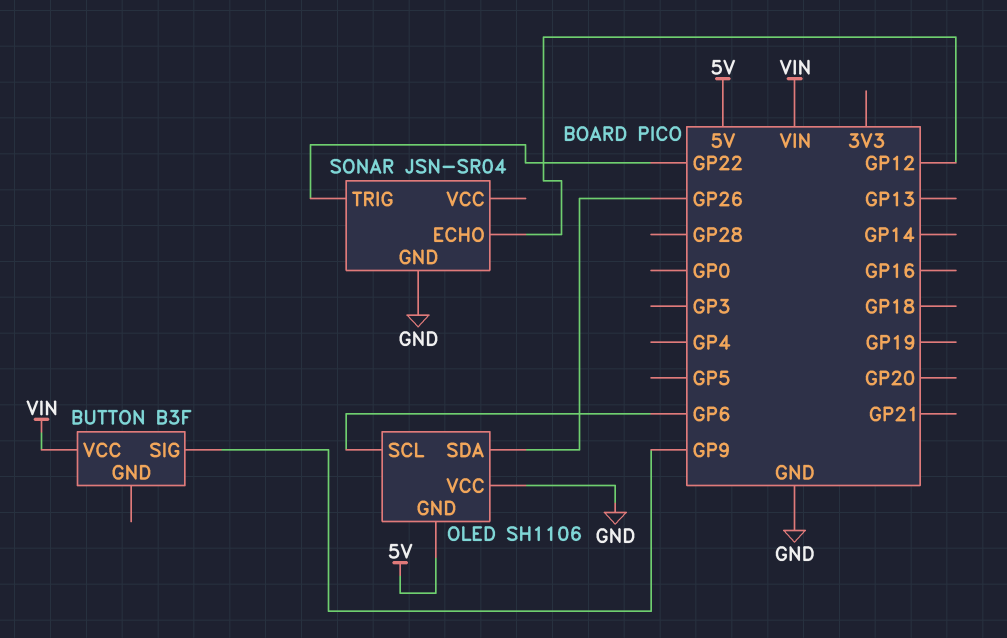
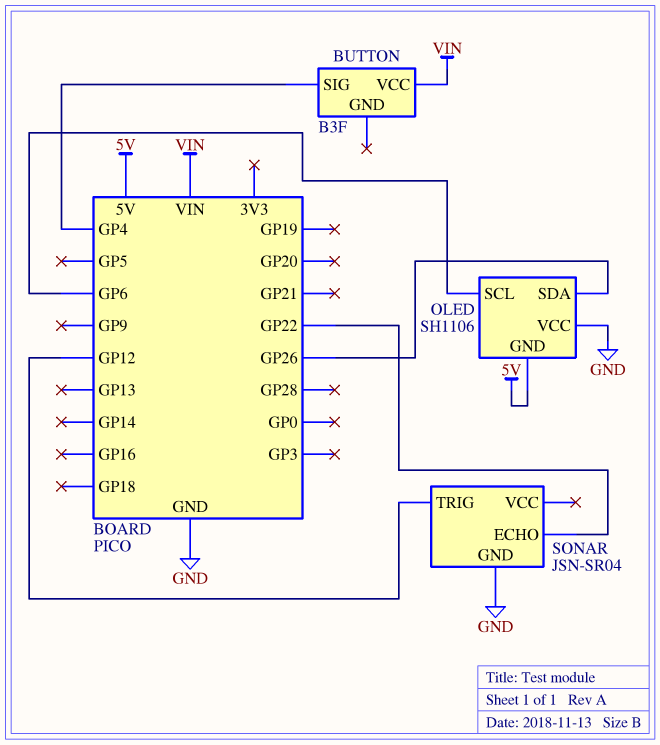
BUTTON pin SIG: GP9 -> GP4
SONAR pin ECHO: GP12 -> GP22
SONAR pin TRIG: GP22 -> GP12

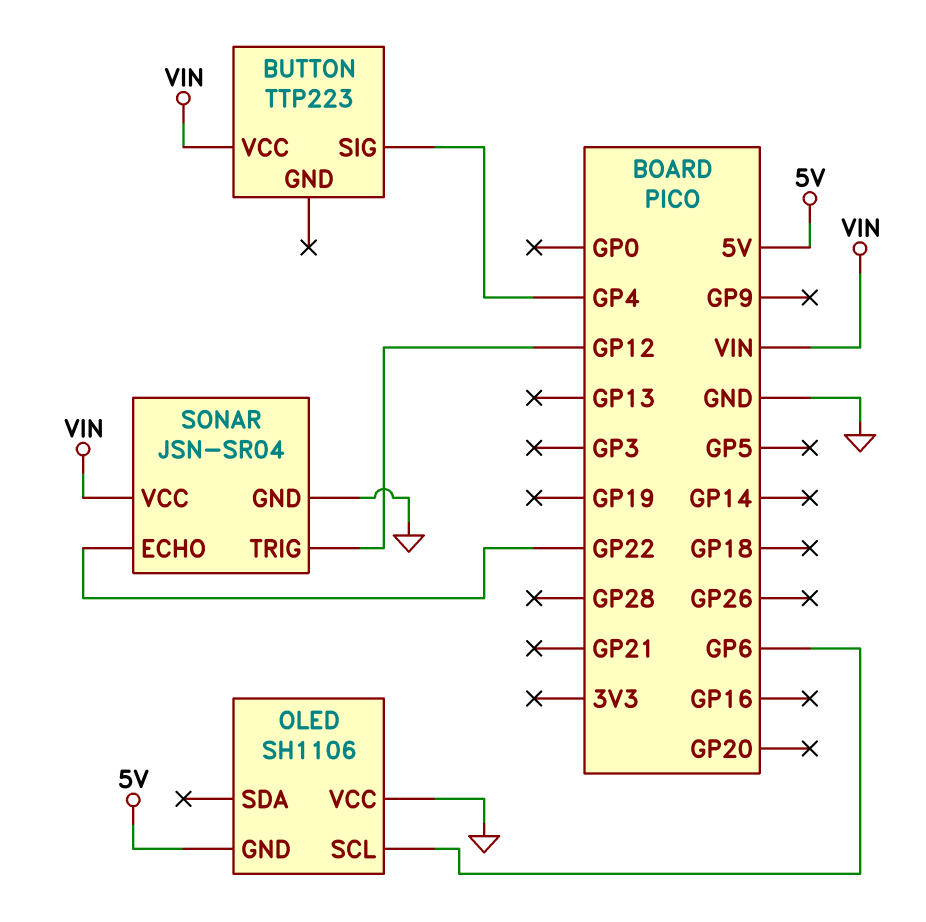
BUTTON: B3F -> TTP223
OLED pin SDA: GP26 -> none
SONAR pin VCC: none -> VIN

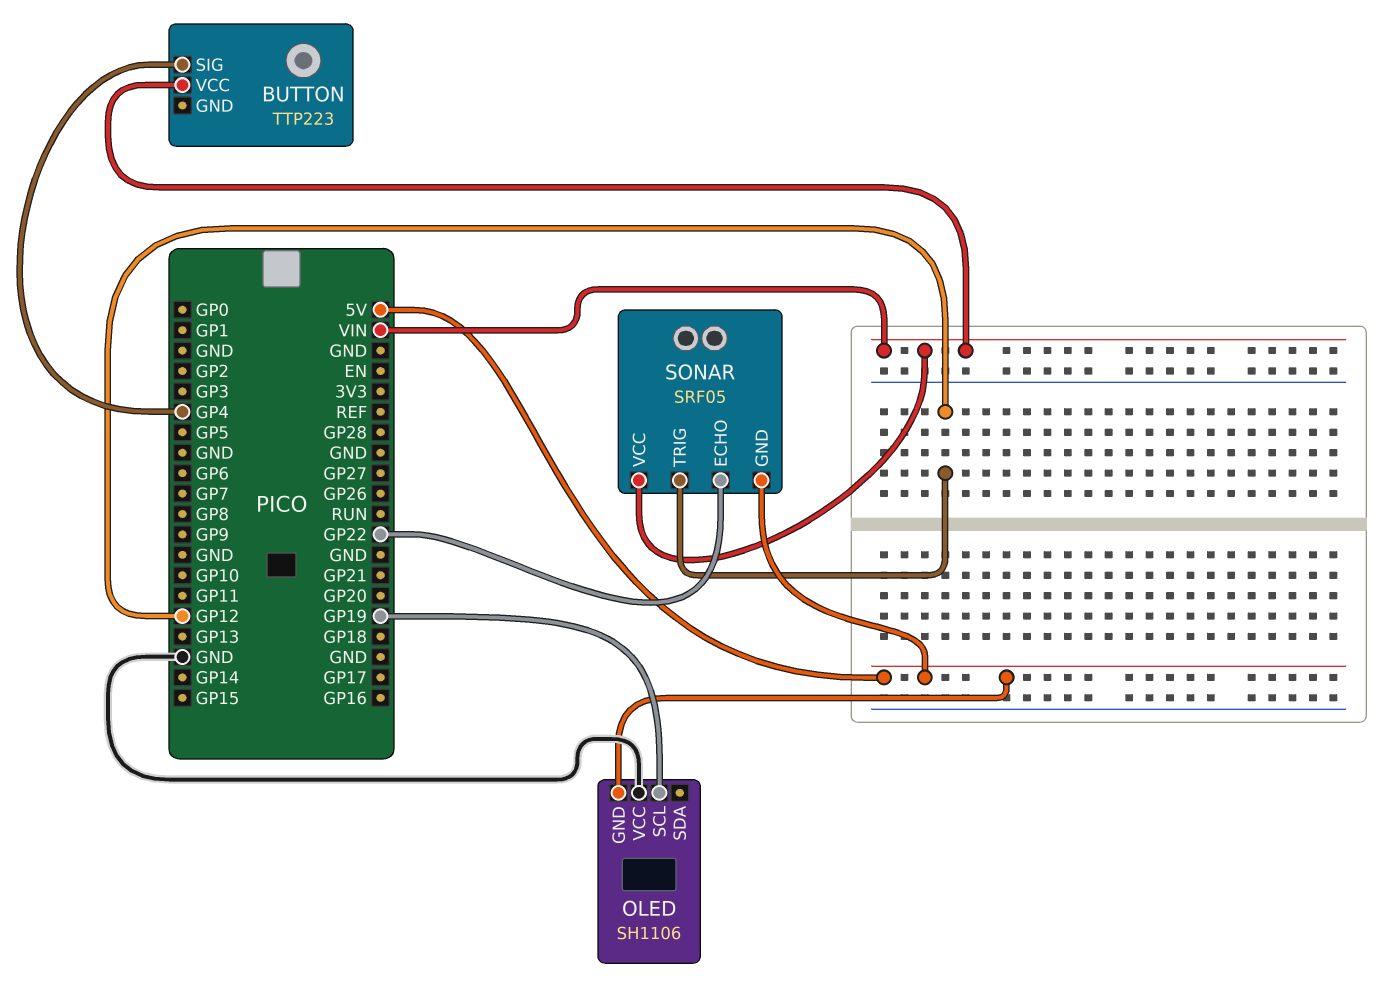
OLED pin SCL: GP6 -> GP19
SONAR: JSN-SR04 -> SRF05
SONAR pin GND: GND -> 5V

